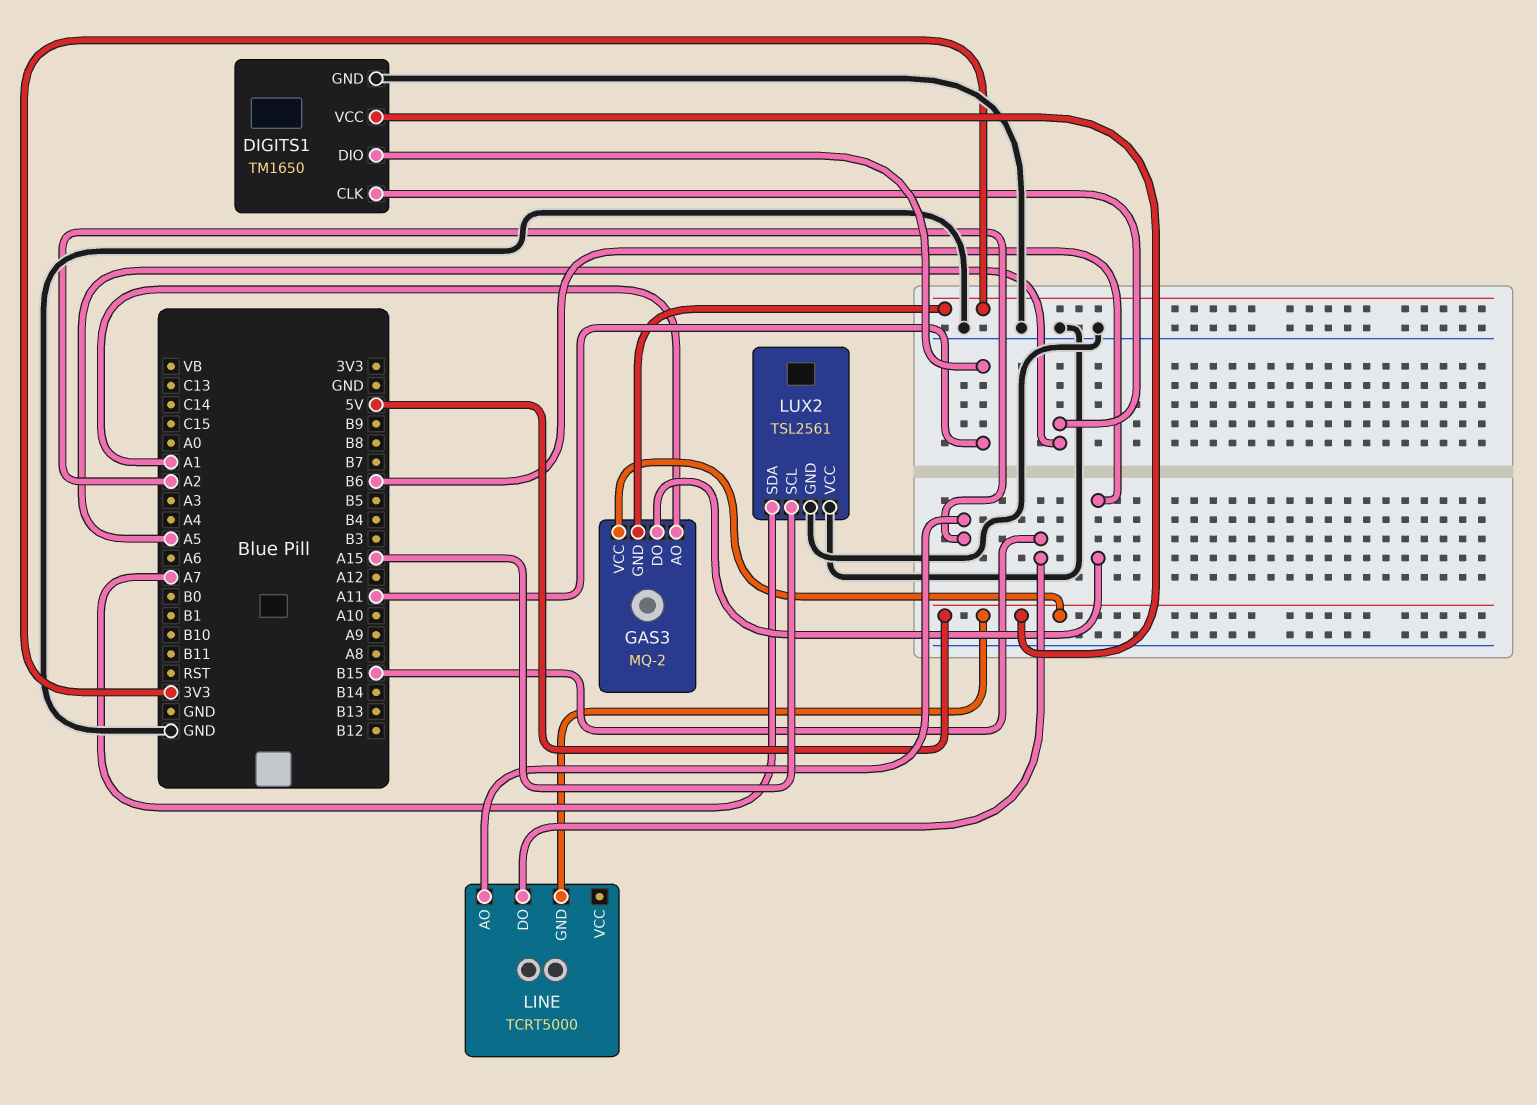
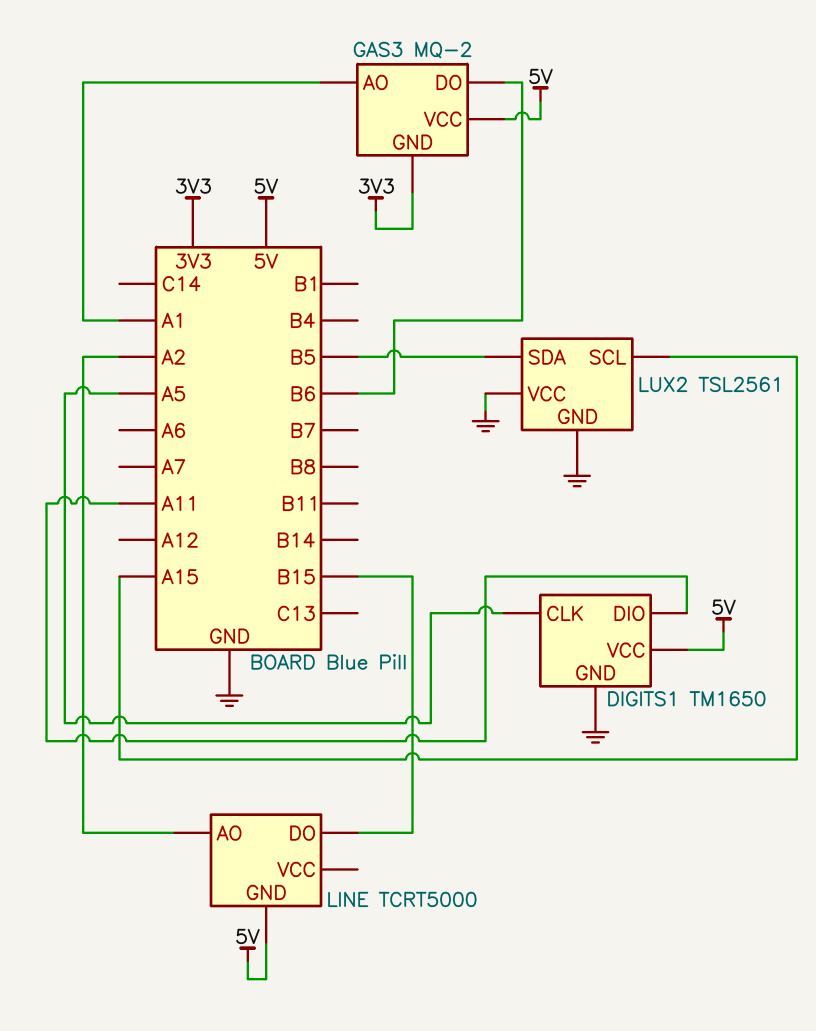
LUX2 pin SDA: A7 -> B5

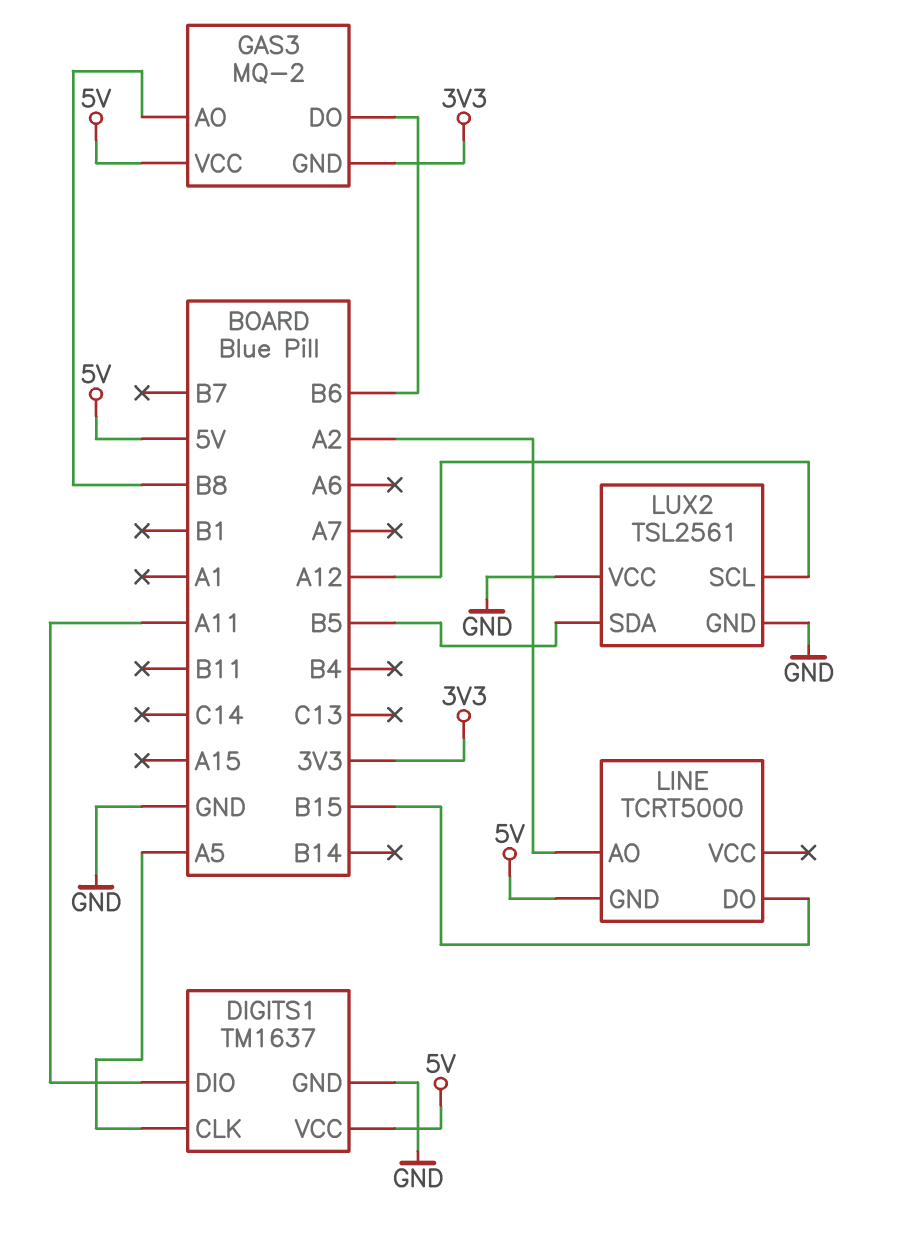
DIGITS1: TM1650 -> TM1637
GAS3 pin AO: A1 -> B8
LUX2 pin SCL: A15 -> A12

